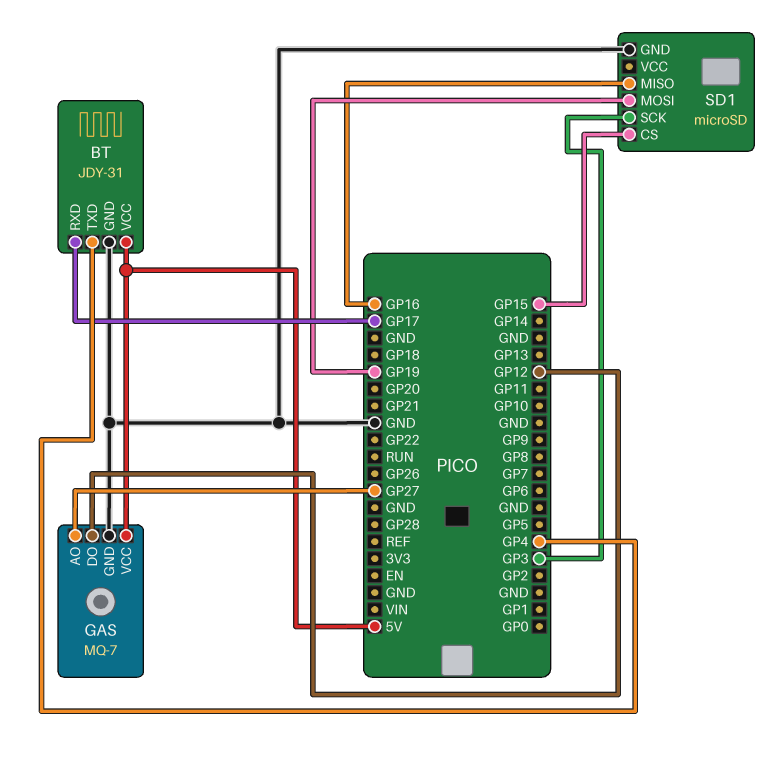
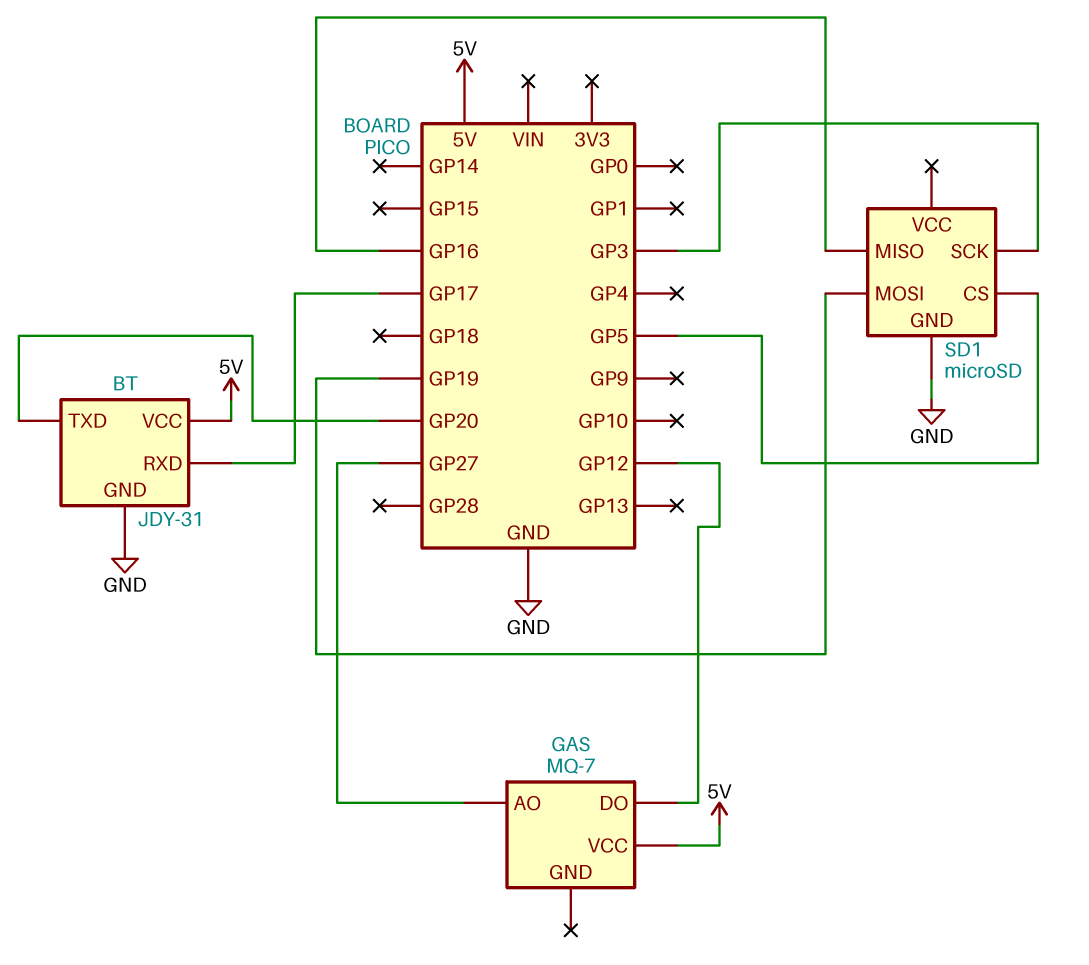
BT pin TXD: GP4 -> GP20
GAS pin GND: GND -> none
SD1 pin CS: GP15 -> GP5

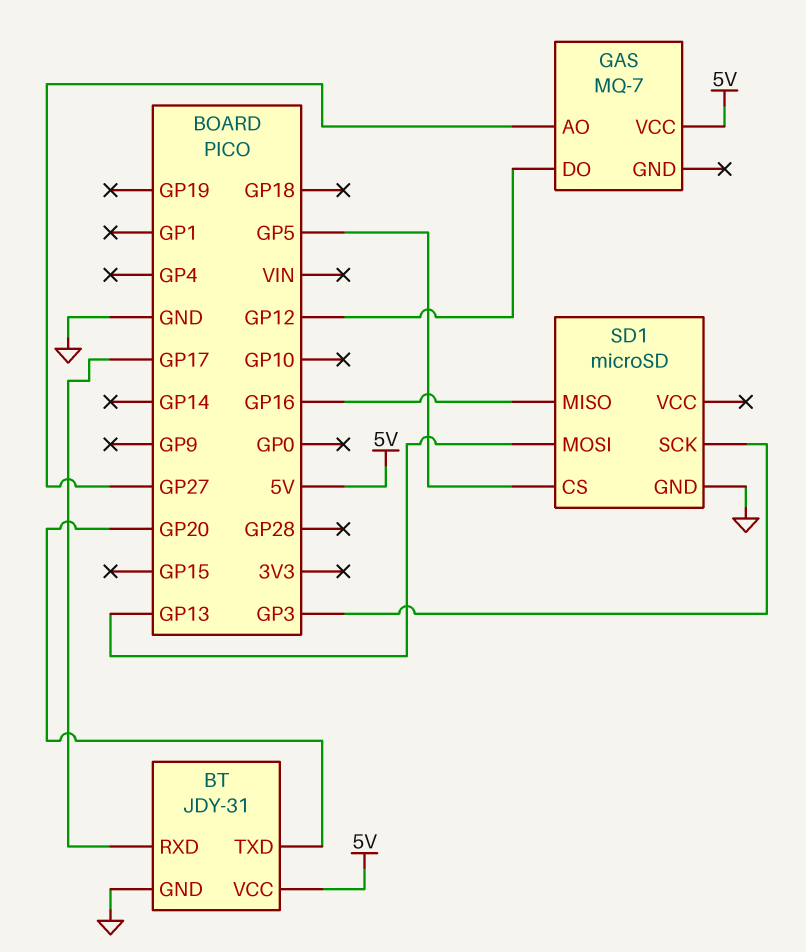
SD1 pin MOSI: GP19 -> GP13

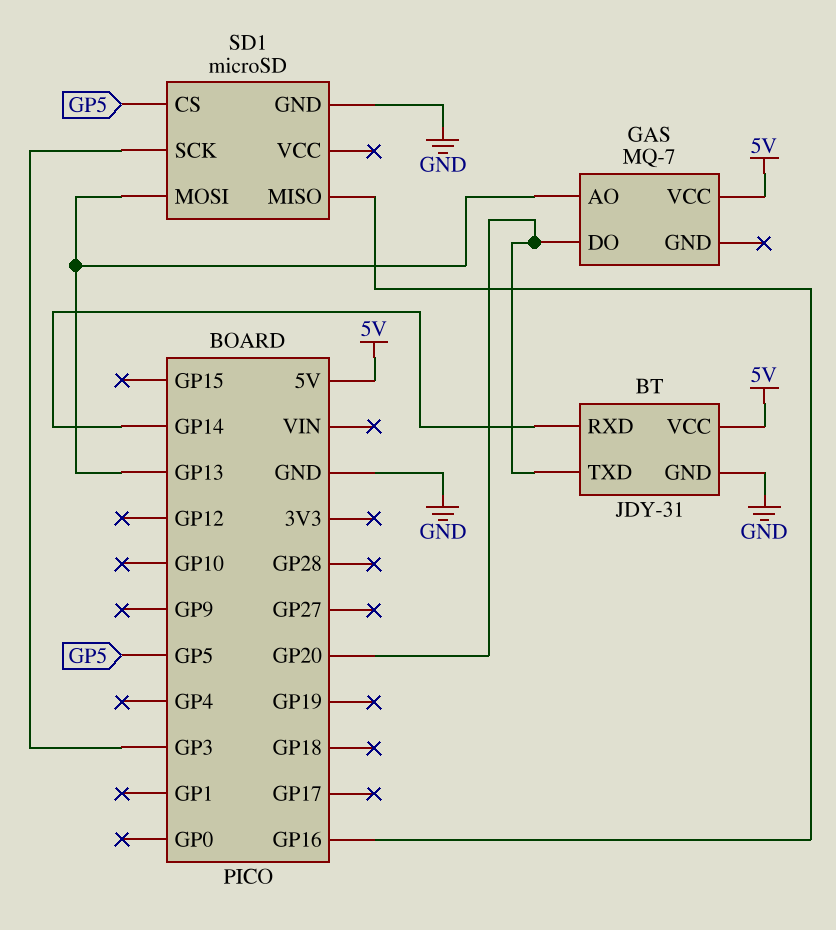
BT pin RXD: GP17 -> GP14
GAS pin AO: GP27 -> GP13
GAS pin DO: GP12 -> GP20

